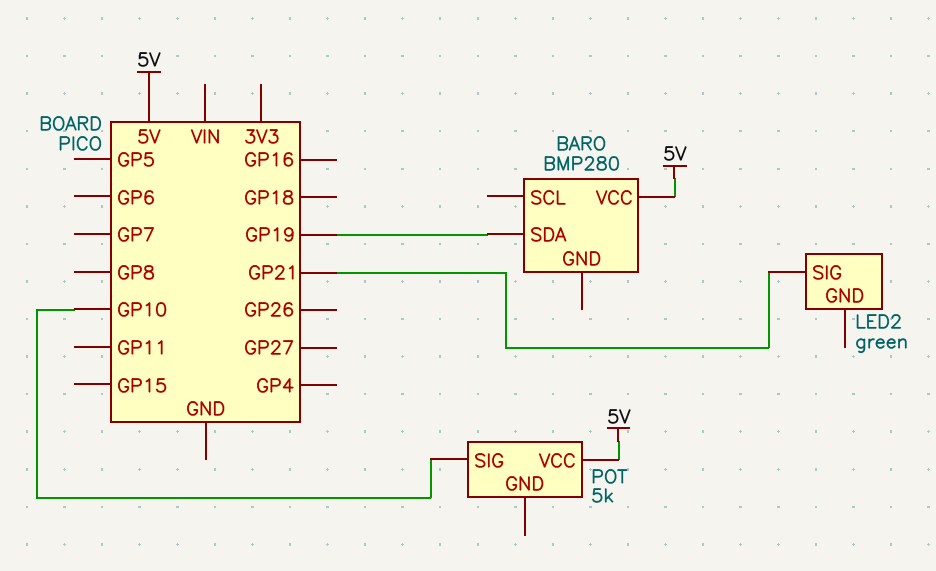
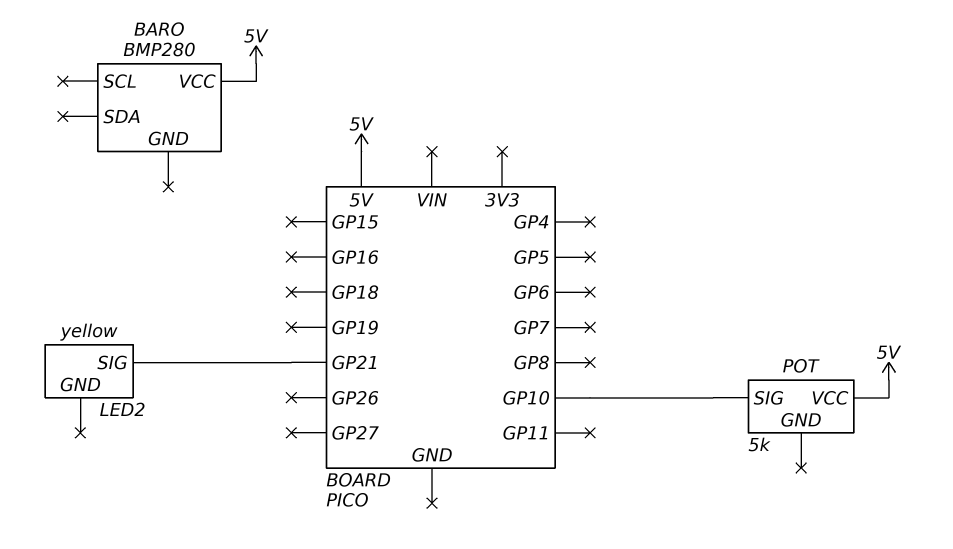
BARO pin SDA: GP19 -> none
LED2: green -> yellow

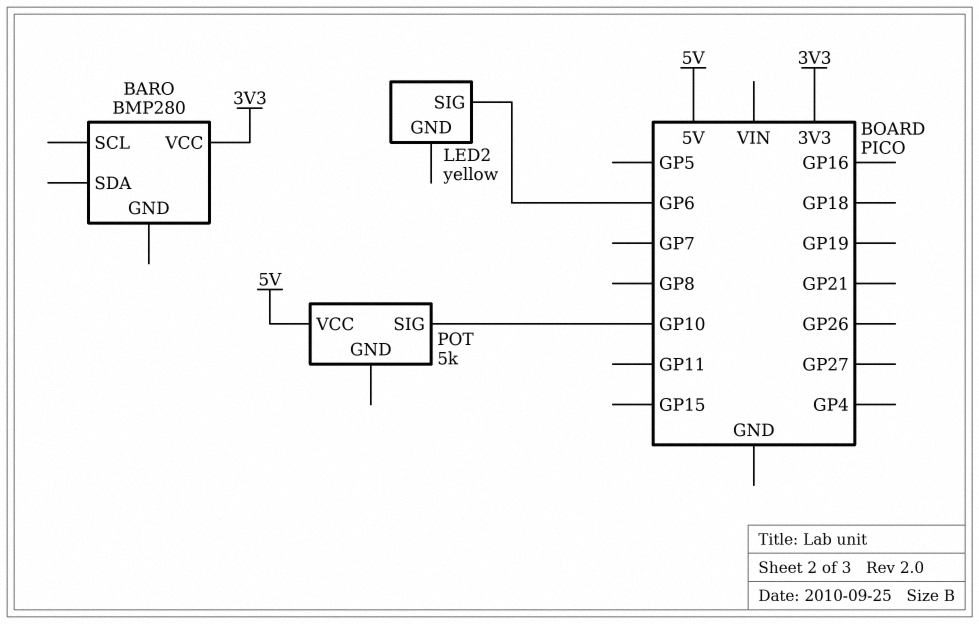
BARO pin VCC: 5V -> 3V3
LED2 pin SIG: GP21 -> GP6

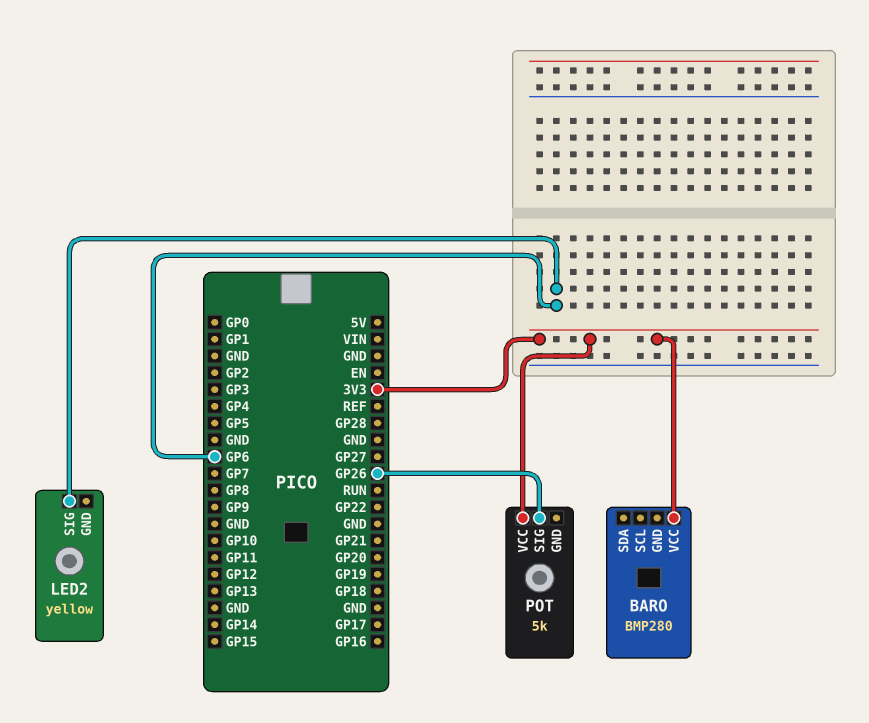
POT pin SIG: GP10 -> GP26
POT pin VCC: 5V -> 3V3

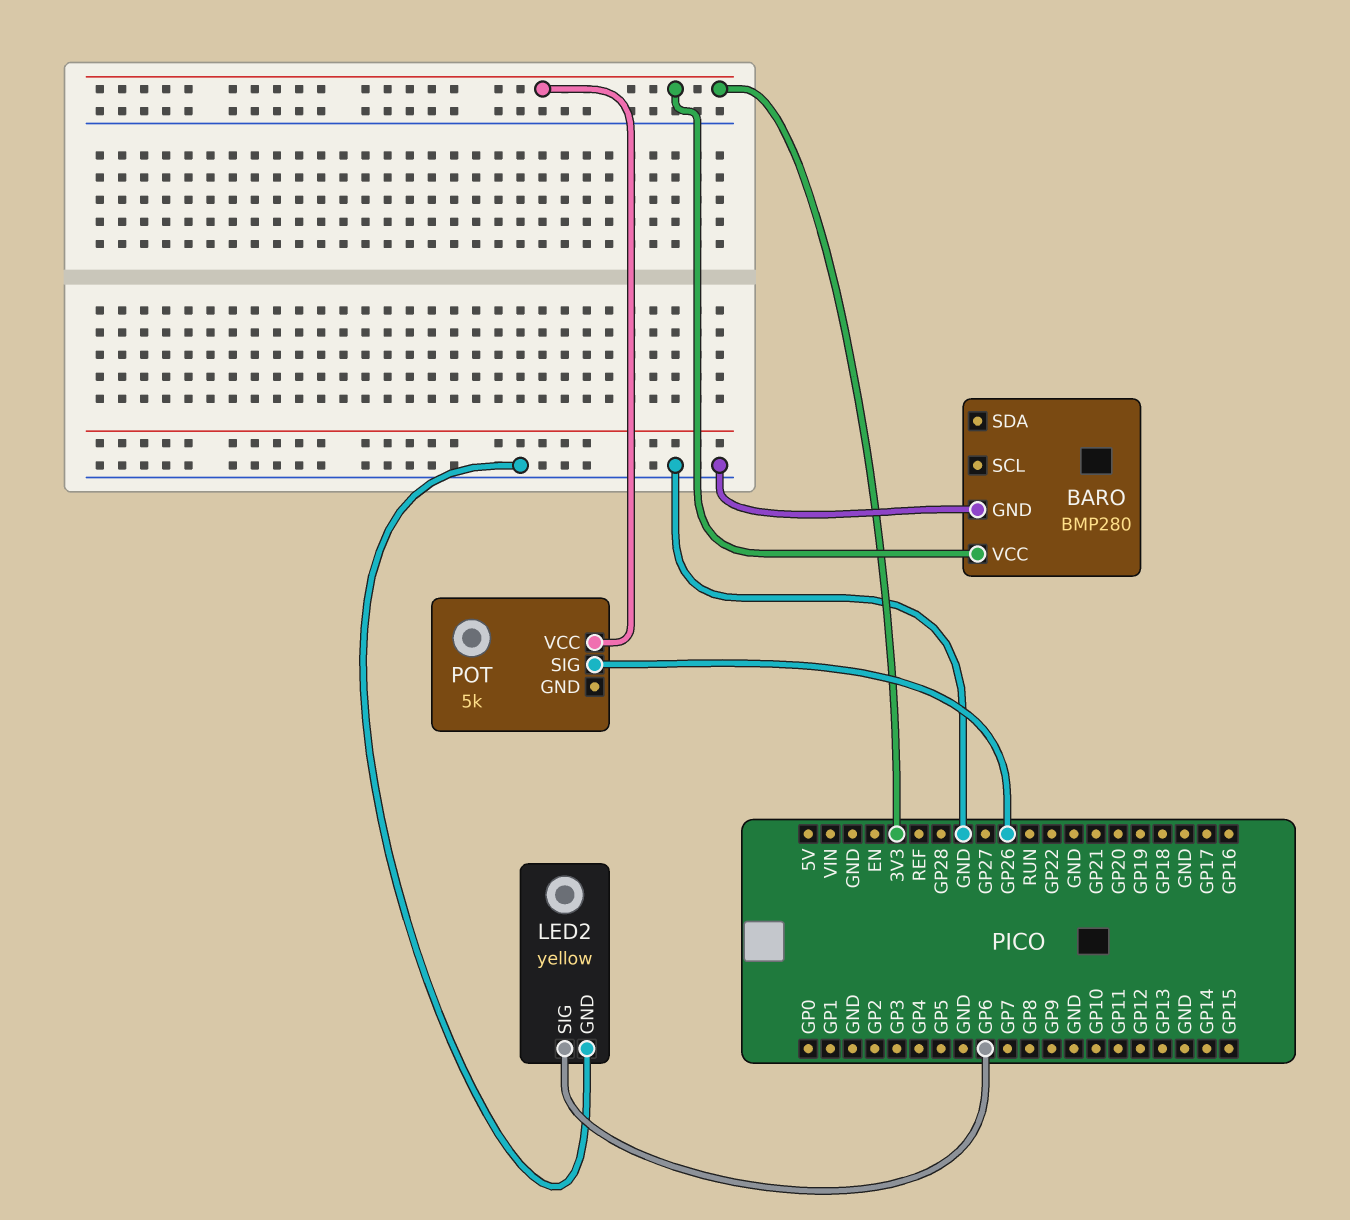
BARO pin GND: none -> GND
LED2 pin GND: none -> GND

